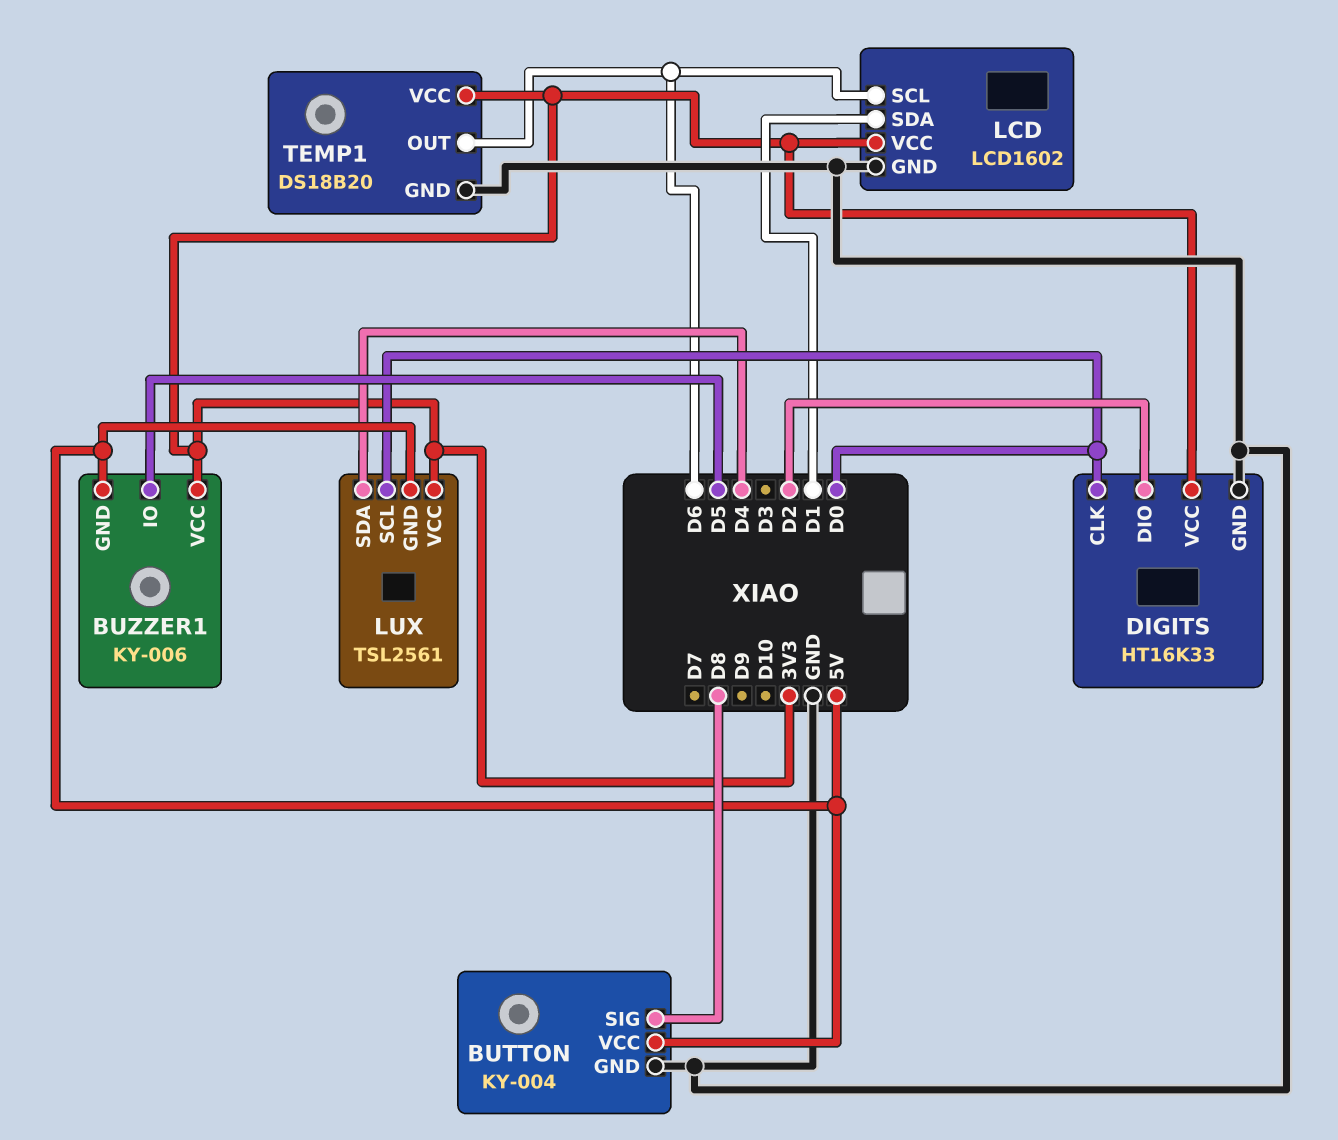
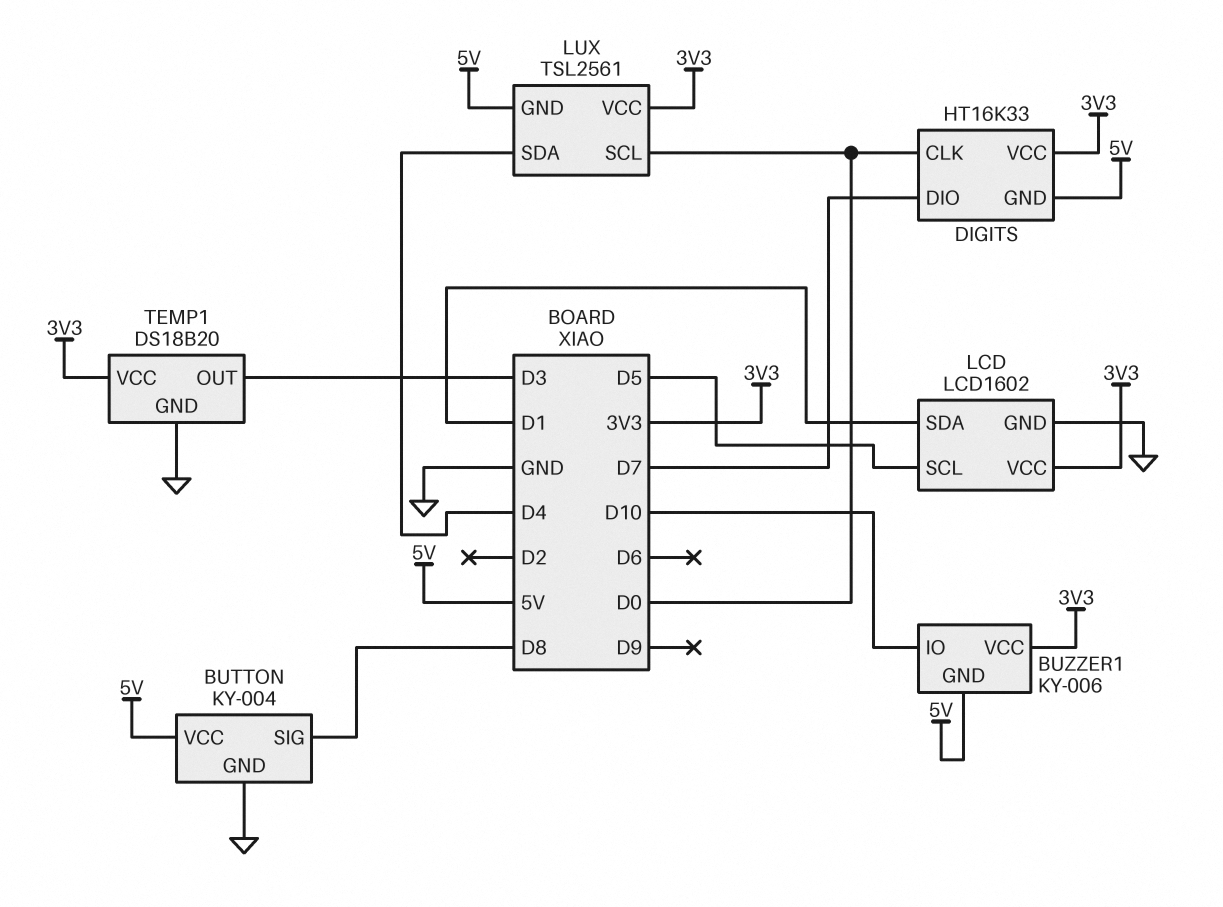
BUZZER1 pin IO: D5 -> D10
DIGITS pin DIO: D2 -> D7
DIGITS pin GND: GND -> 5V
LCD pin SCL: D6 -> D5
TEMP1 pin OUT: D6 -> D3

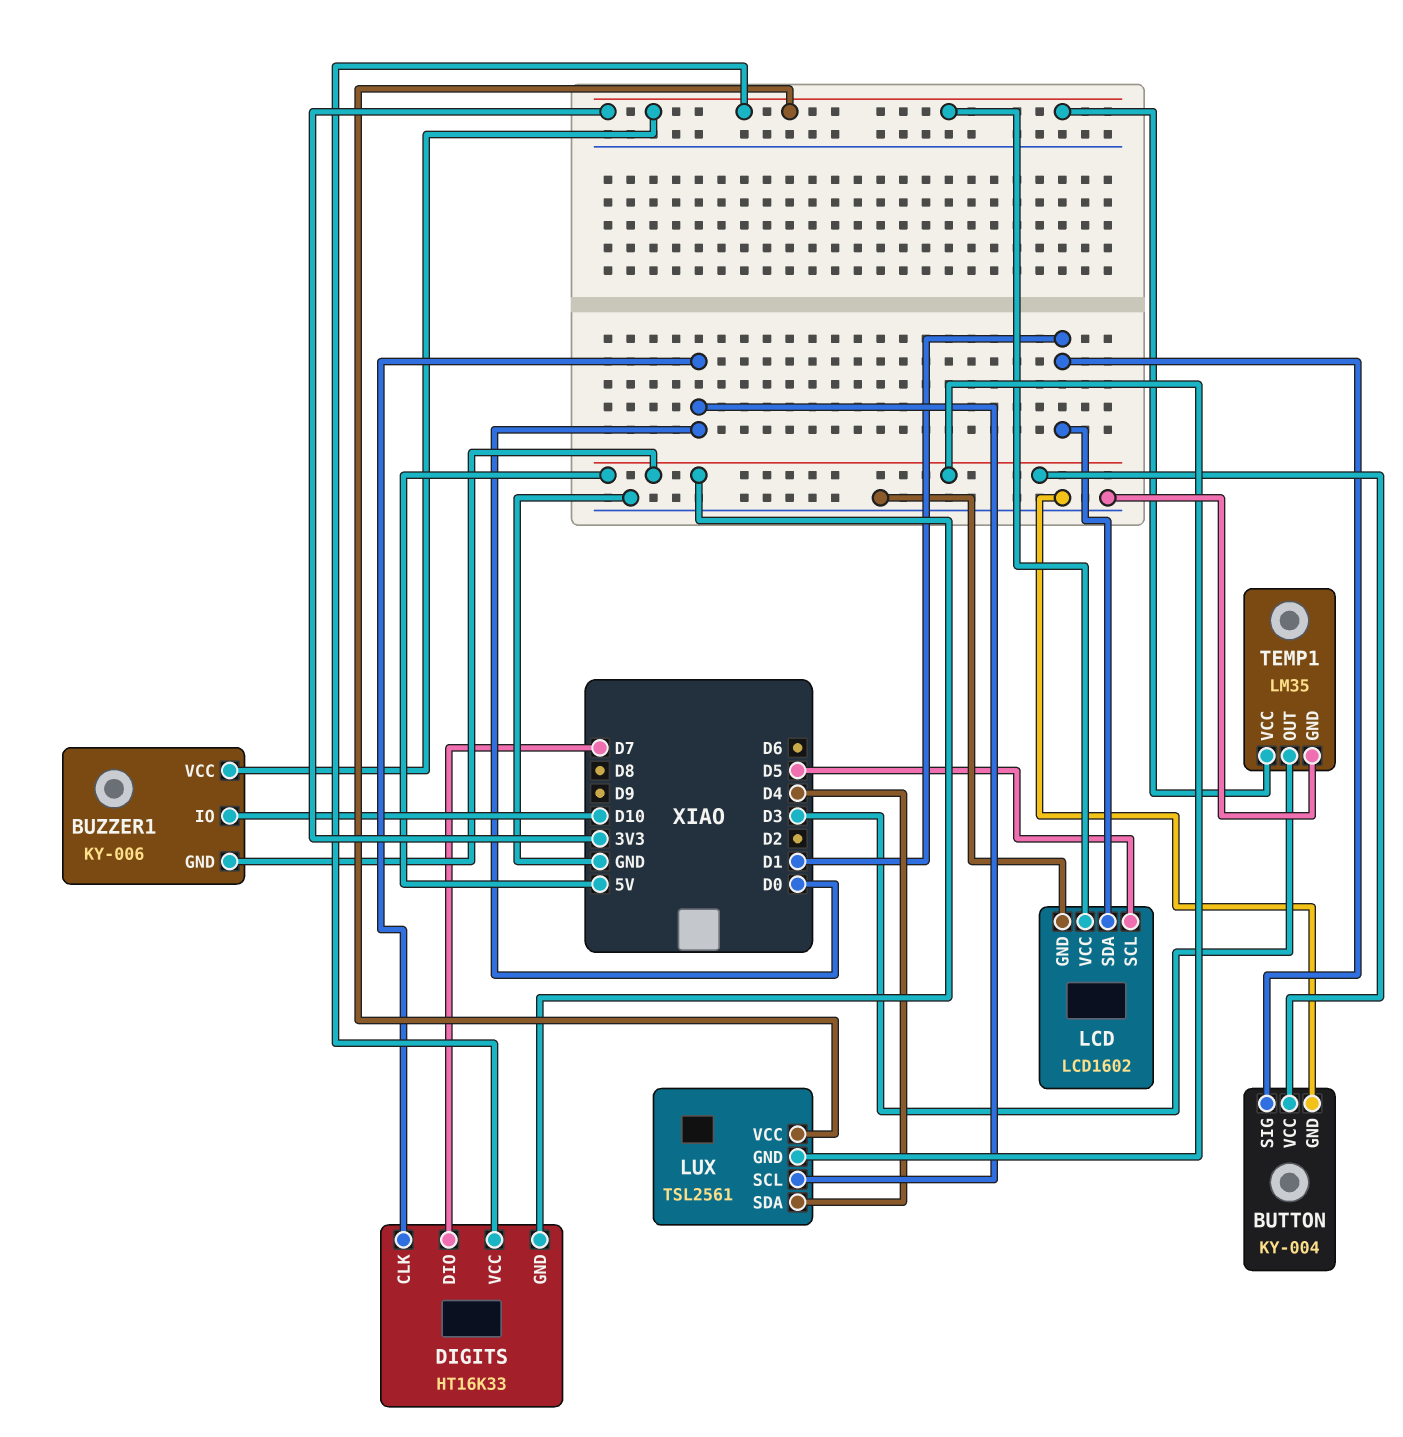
BUTTON pin SIG: D8 -> D1
TEMP1: DS18B20 -> LM35

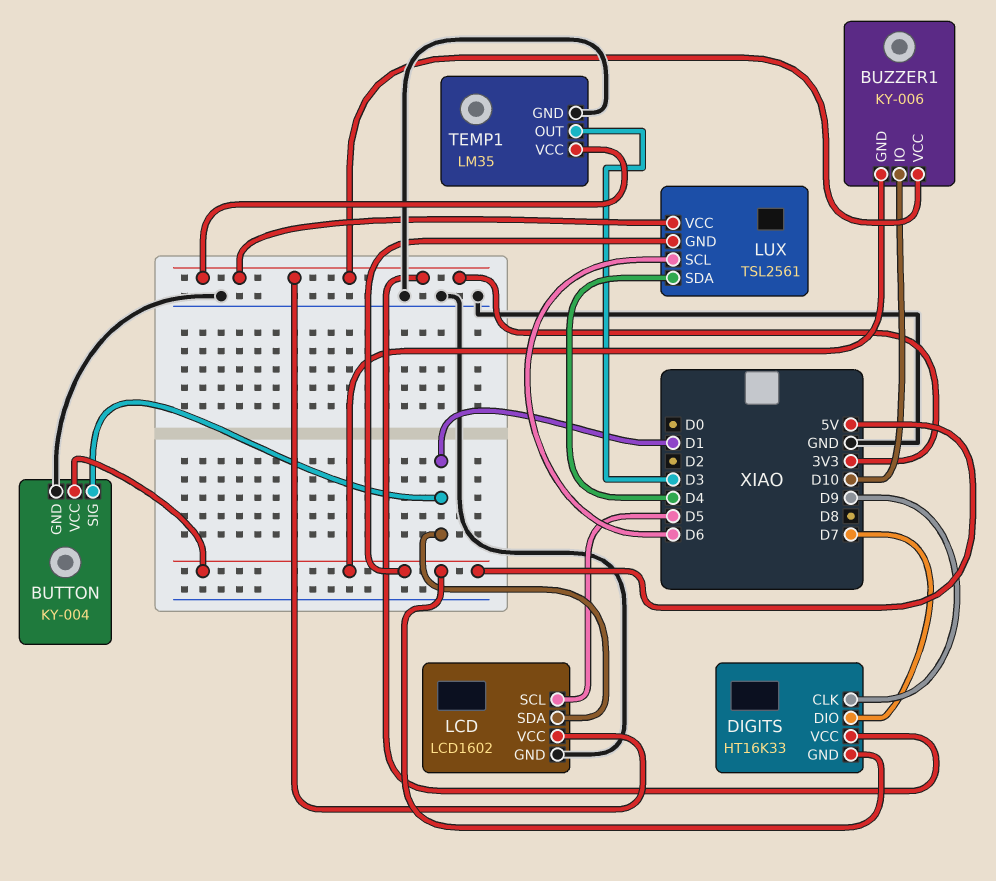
DIGITS pin CLK: D0 -> D9
LUX pin SCL: D0 -> D6

